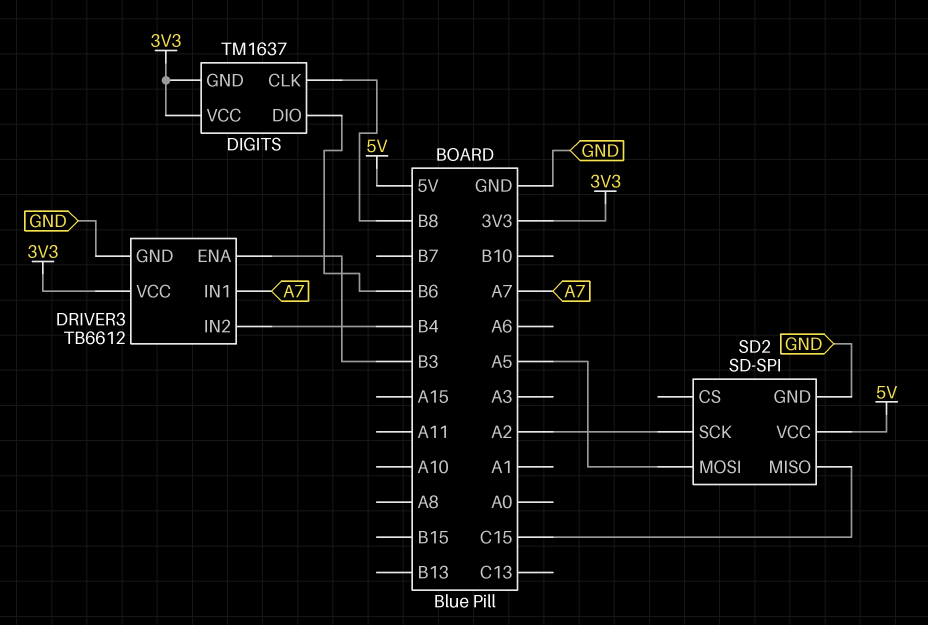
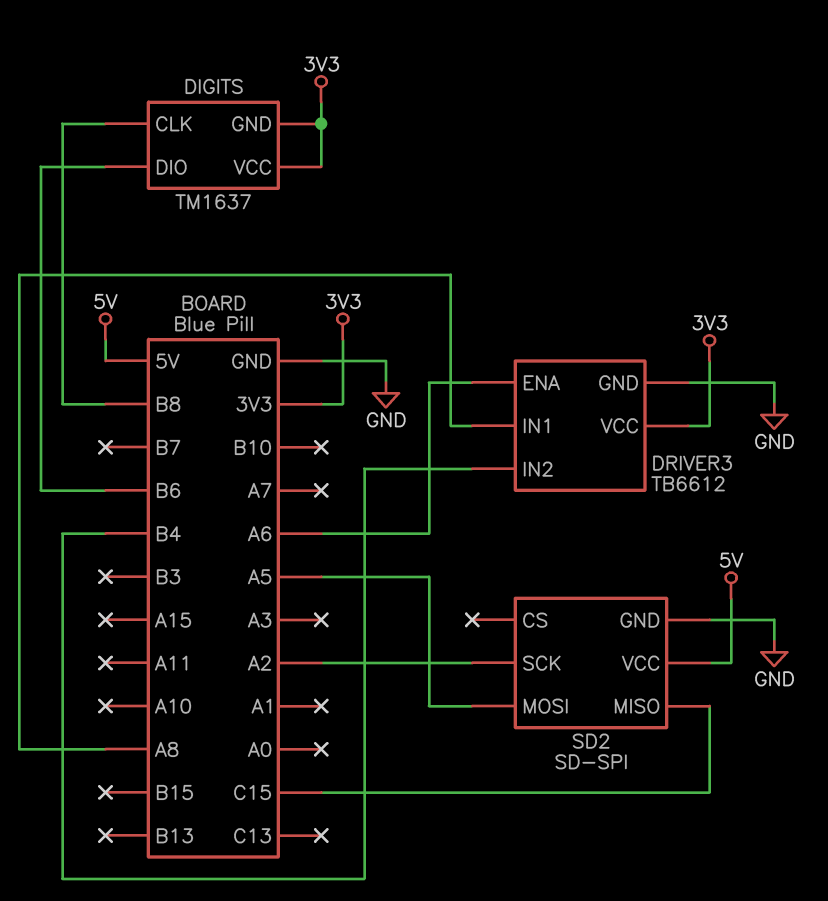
DRIVER3 pin ENA: B3 -> A6
DRIVER3 pin IN1: A7 -> A8

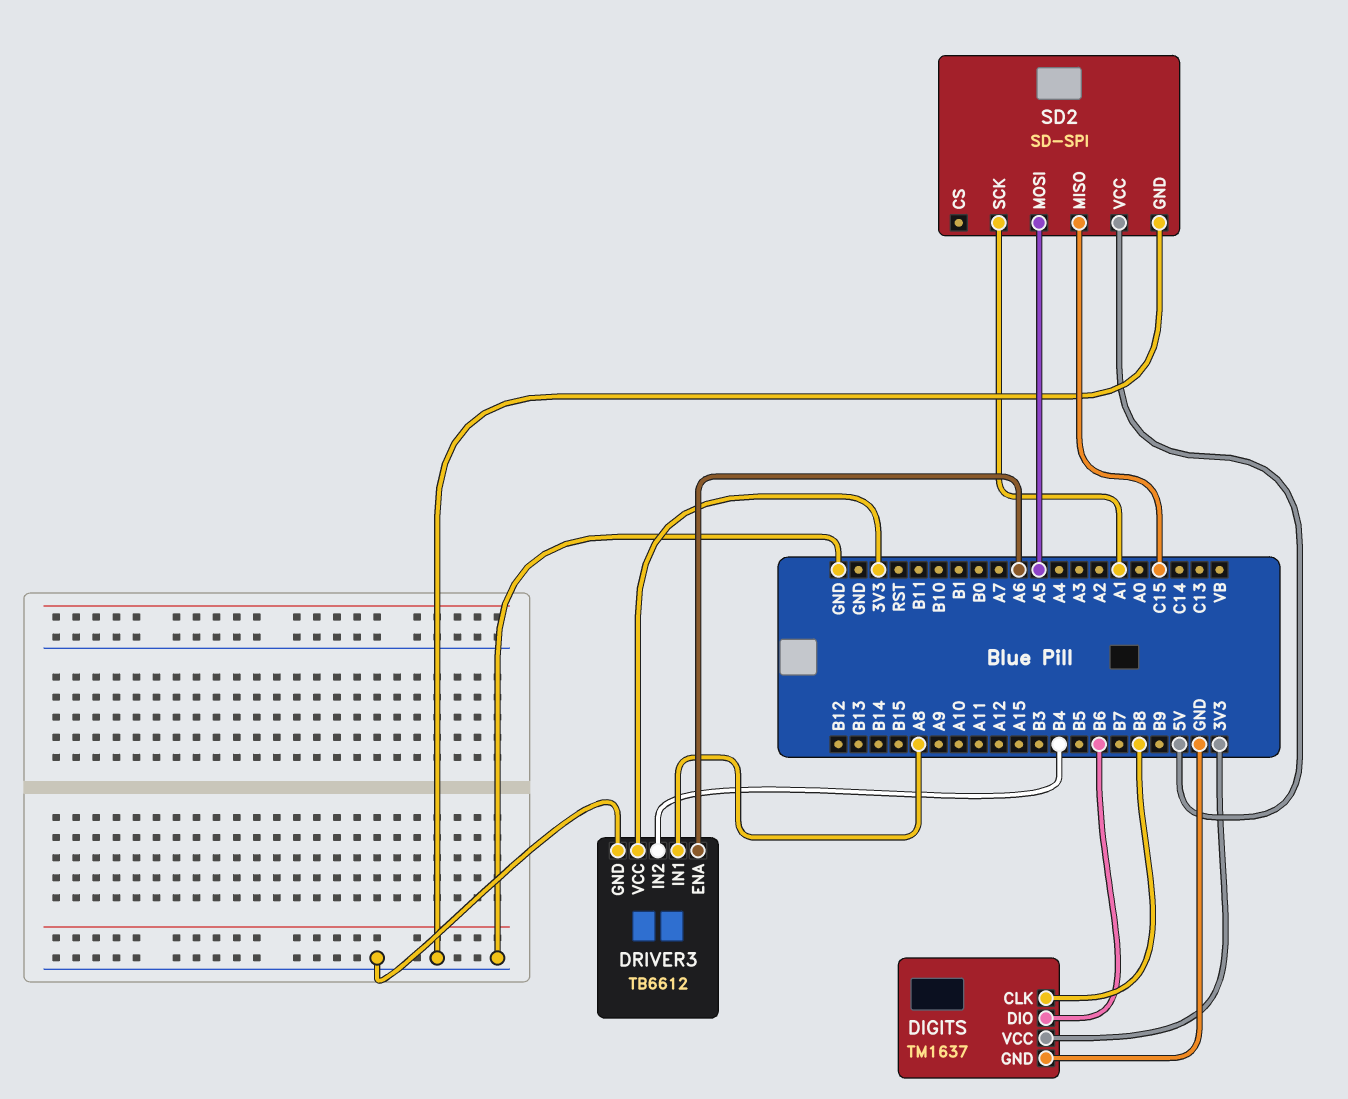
DIGITS pin GND: 3V3 -> GND
SD2 pin SCK: A2 -> A1

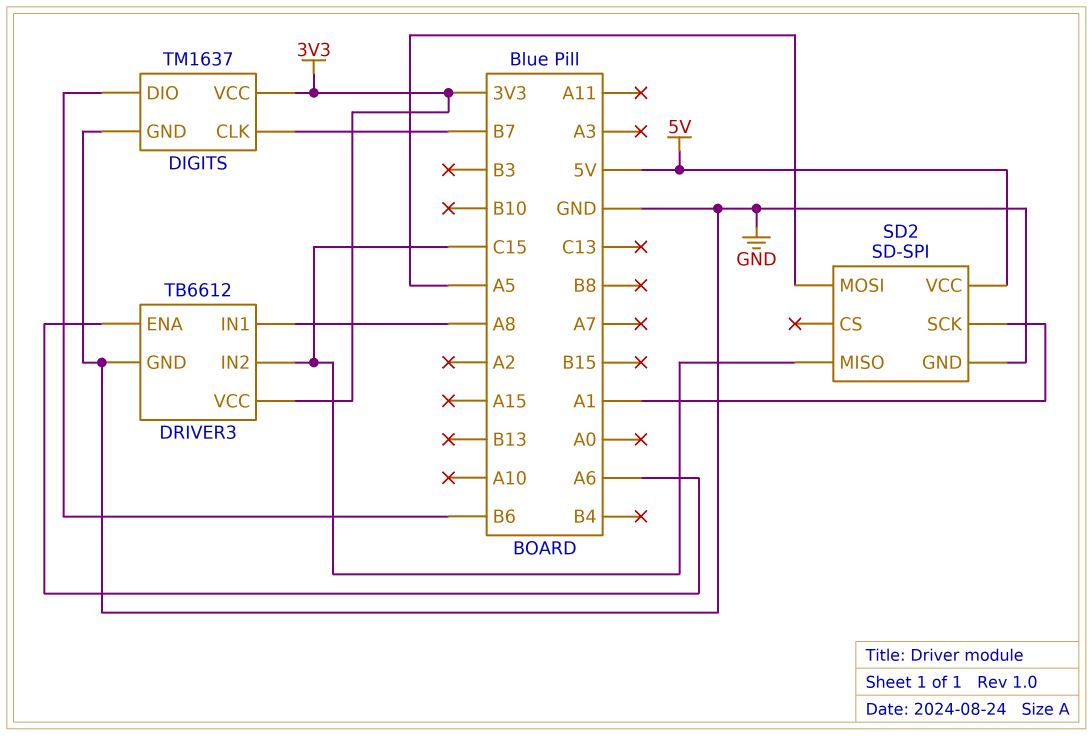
DIGITS pin CLK: B8 -> B7
DRIVER3 pin IN2: B4 -> C15

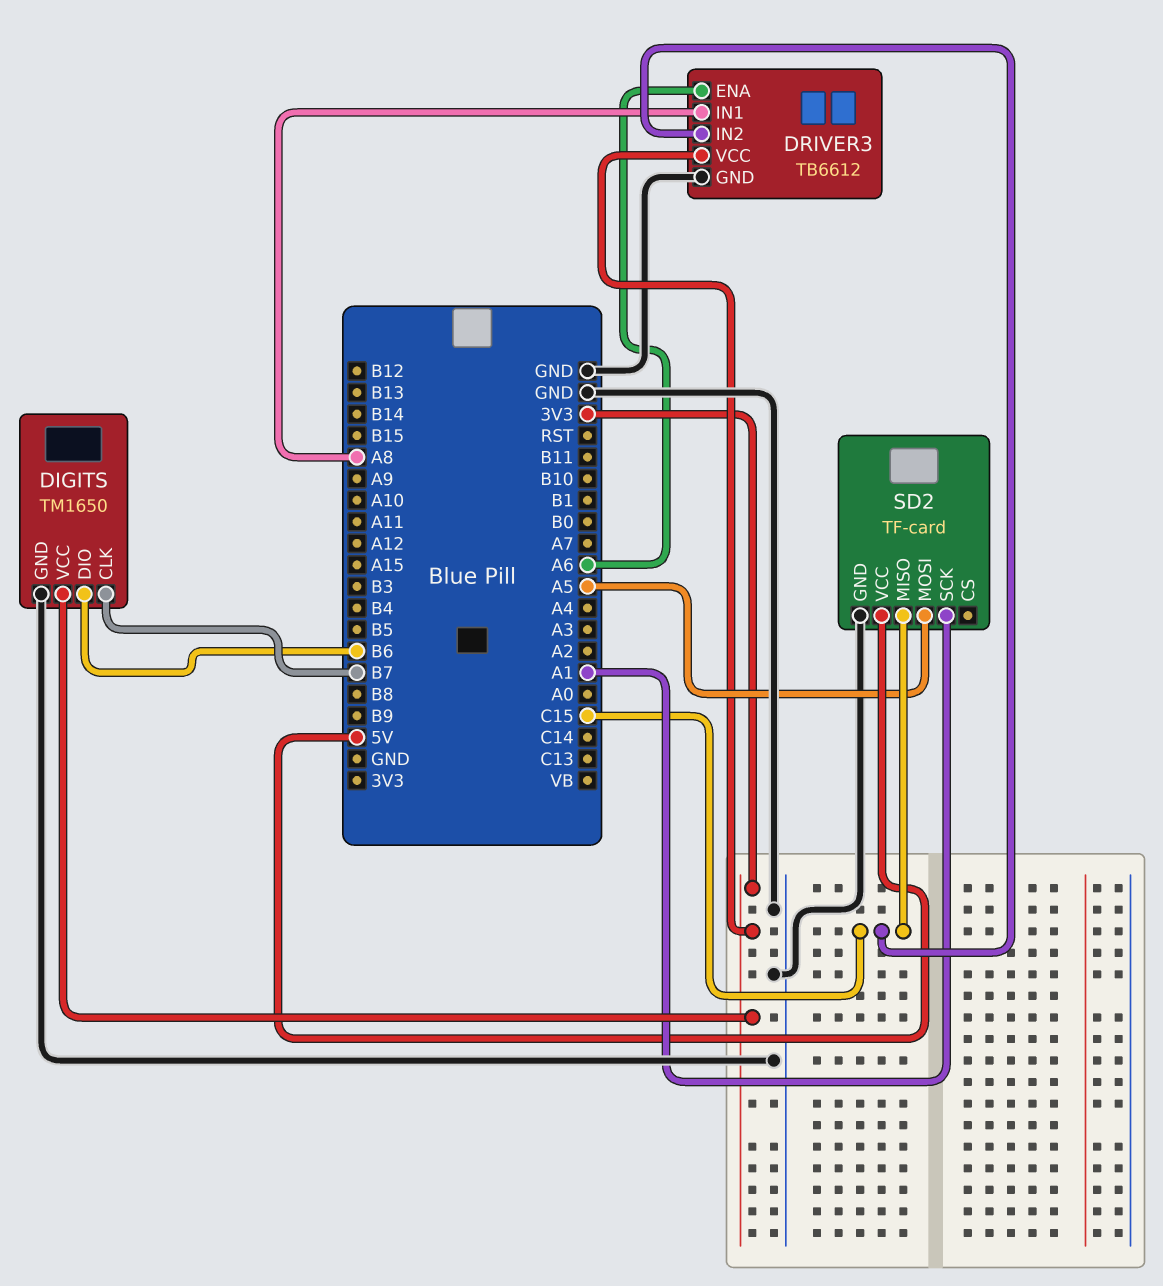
DIGITS: TM1637 -> TM1650
SD2: SD-SPI -> TF-card

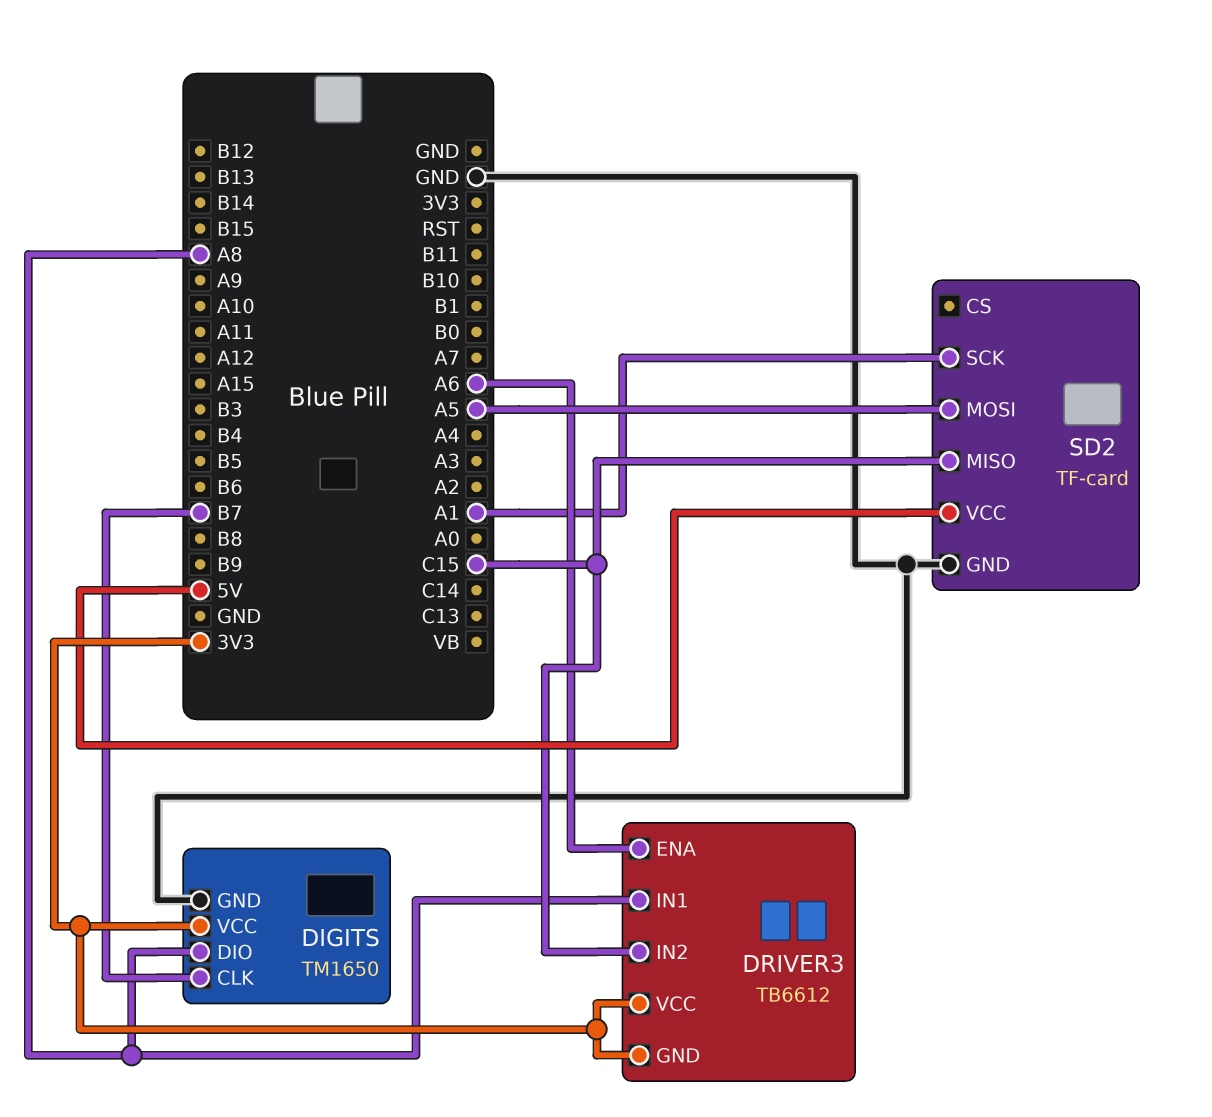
DIGITS pin DIO: B6 -> A8
DRIVER3 pin GND: GND -> 3V3

